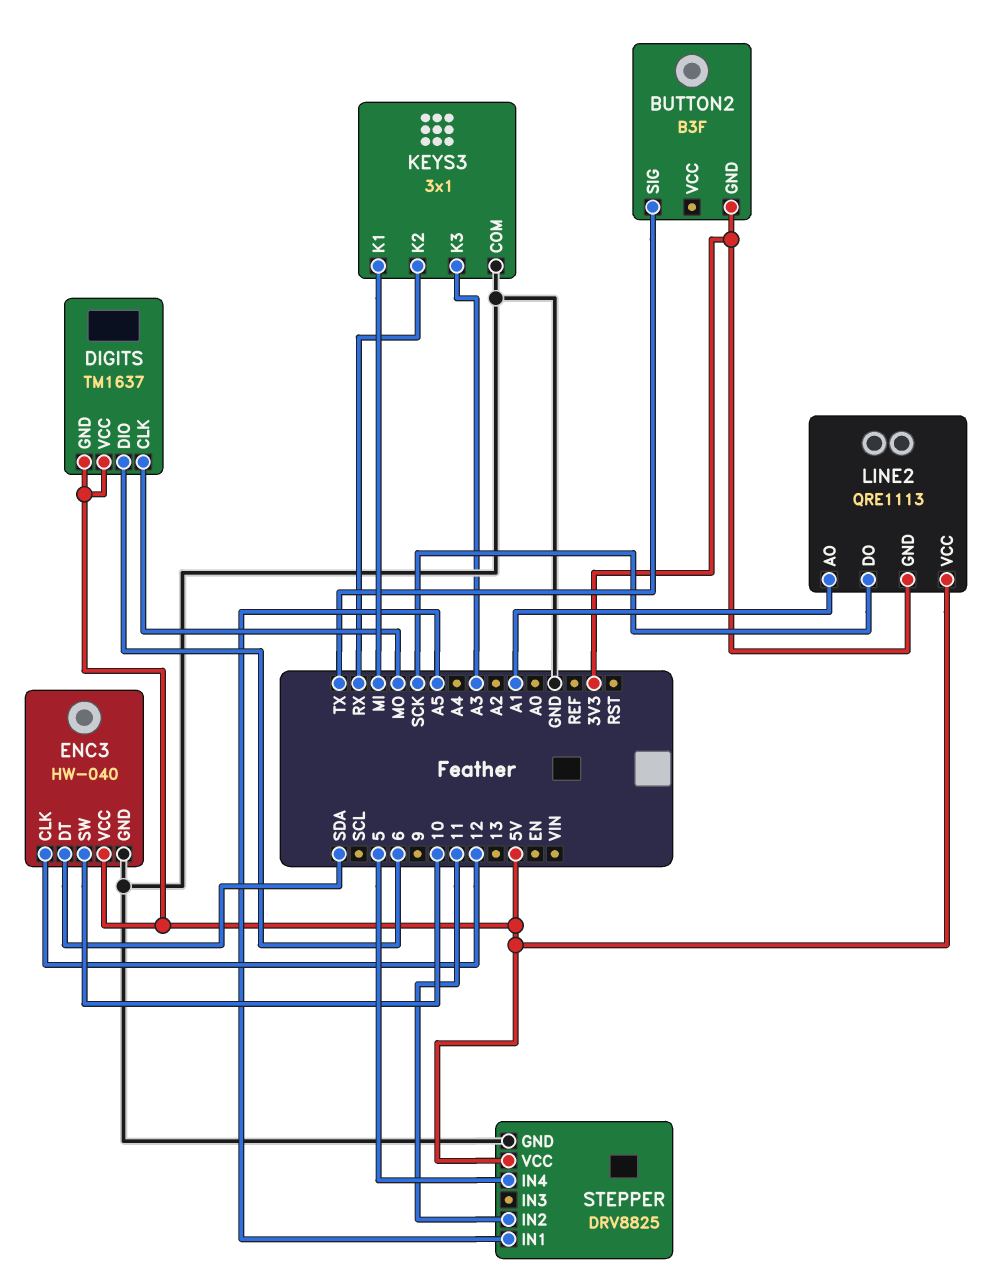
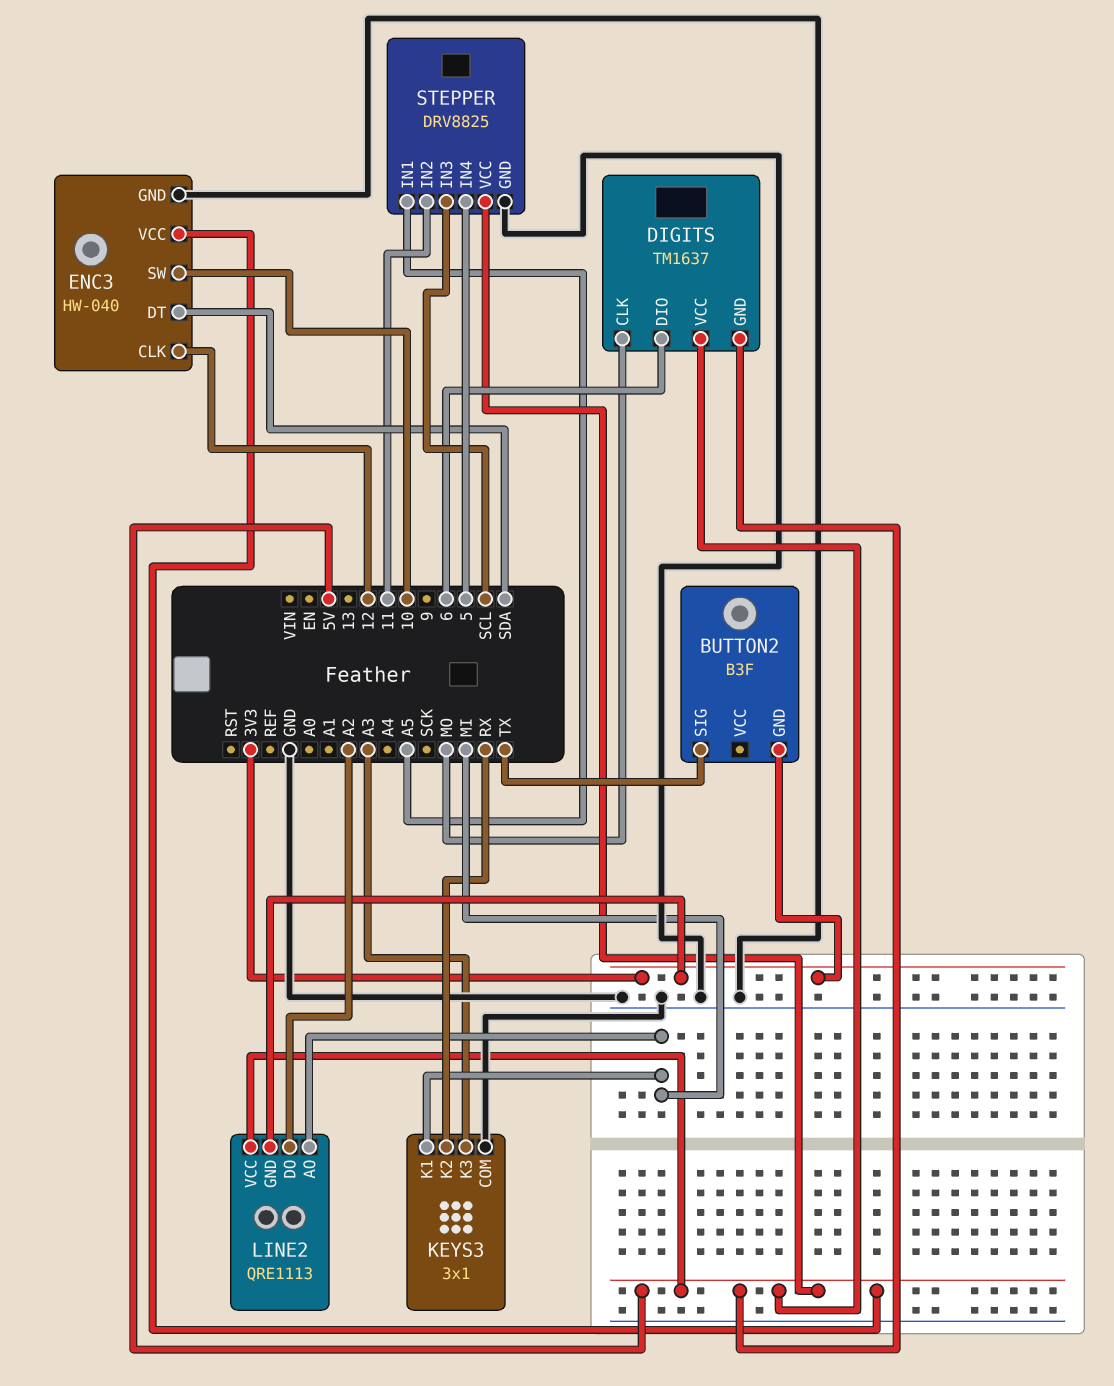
LINE2 pin AO: A1 -> MI
LINE2 pin DO: SCK -> A2
STEPPER pin IN3: none -> SCL

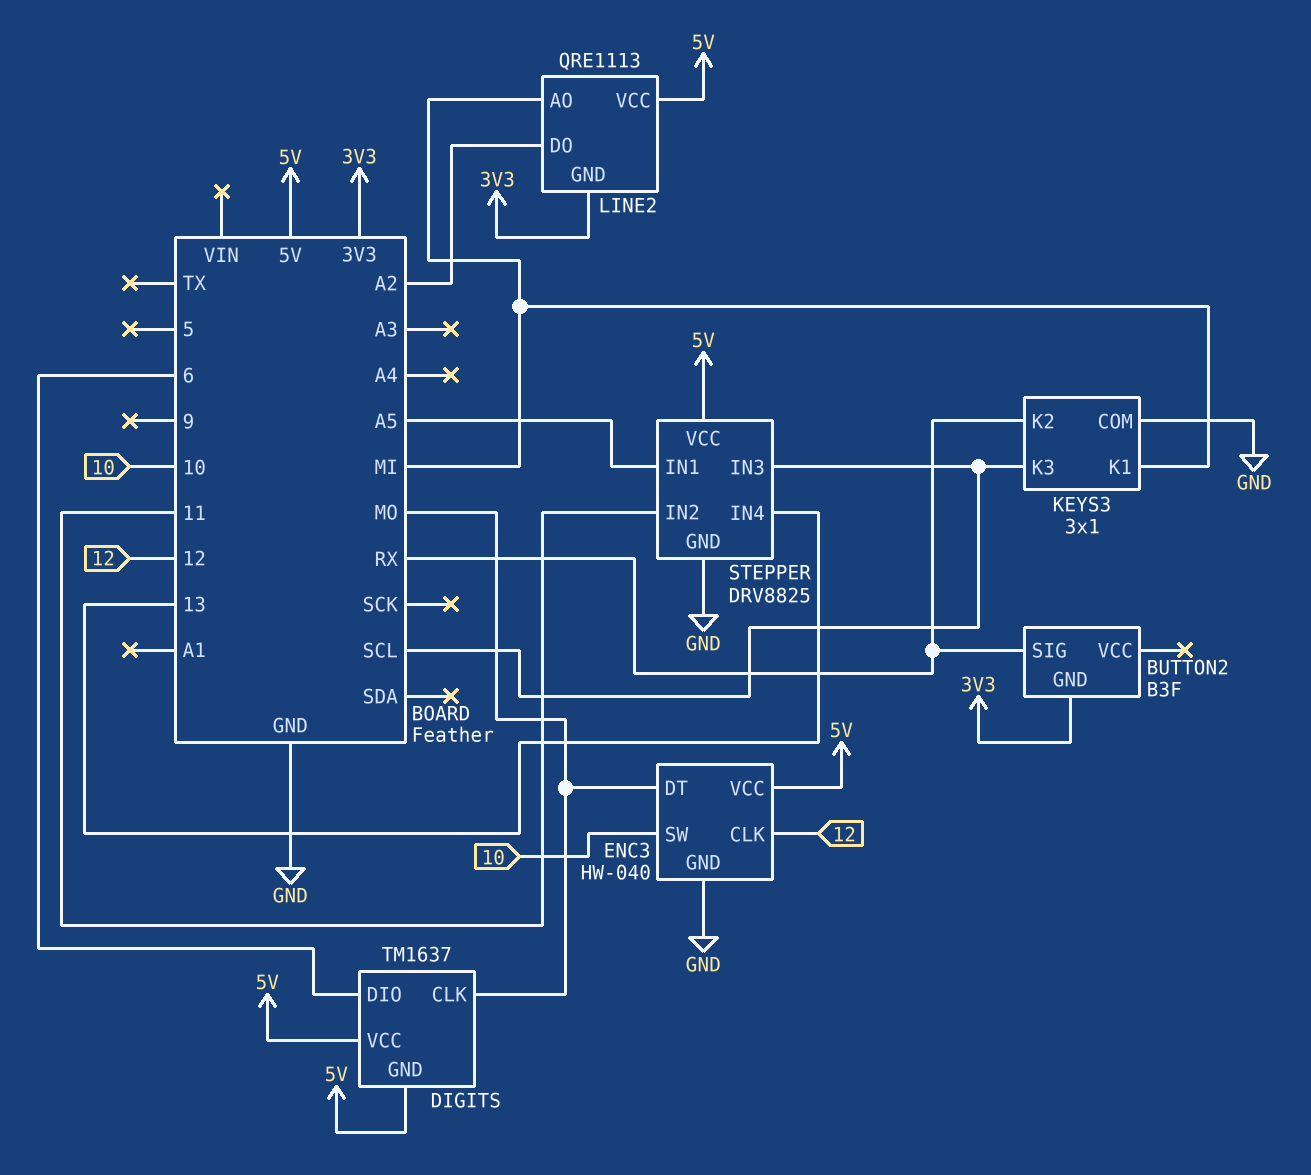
BUTTON2 pin SIG: TX -> RX
ENC3 pin DT: SDA -> MO
KEYS3 pin K3: A3 -> SCL
STEPPER pin IN4: 5 -> 13

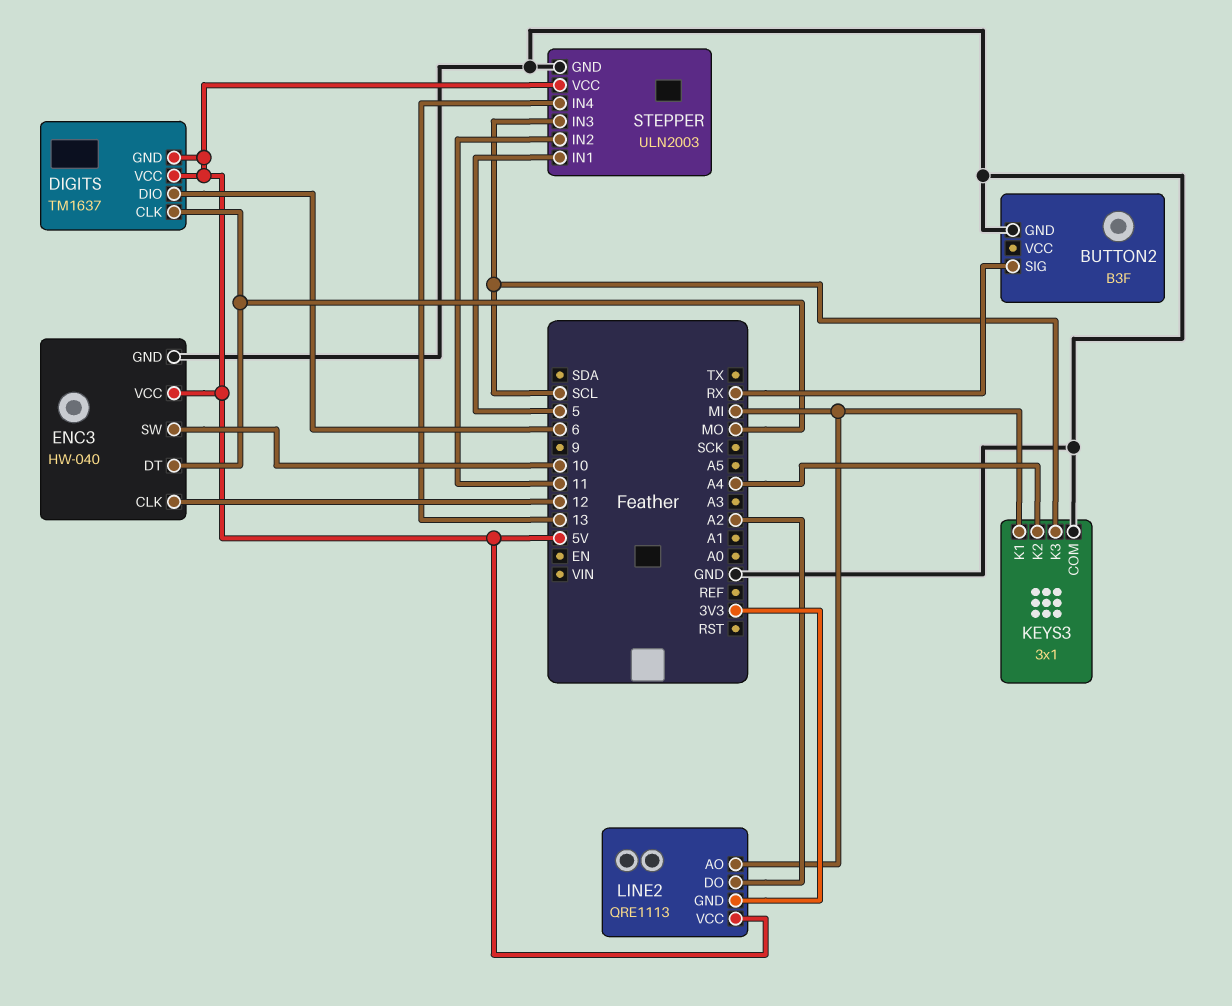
BUTTON2 pin GND: 3V3 -> GND
KEYS3 pin K2: RX -> A4
STEPPER: DRV8825 -> ULN2003
STEPPER pin IN1: A5 -> 5

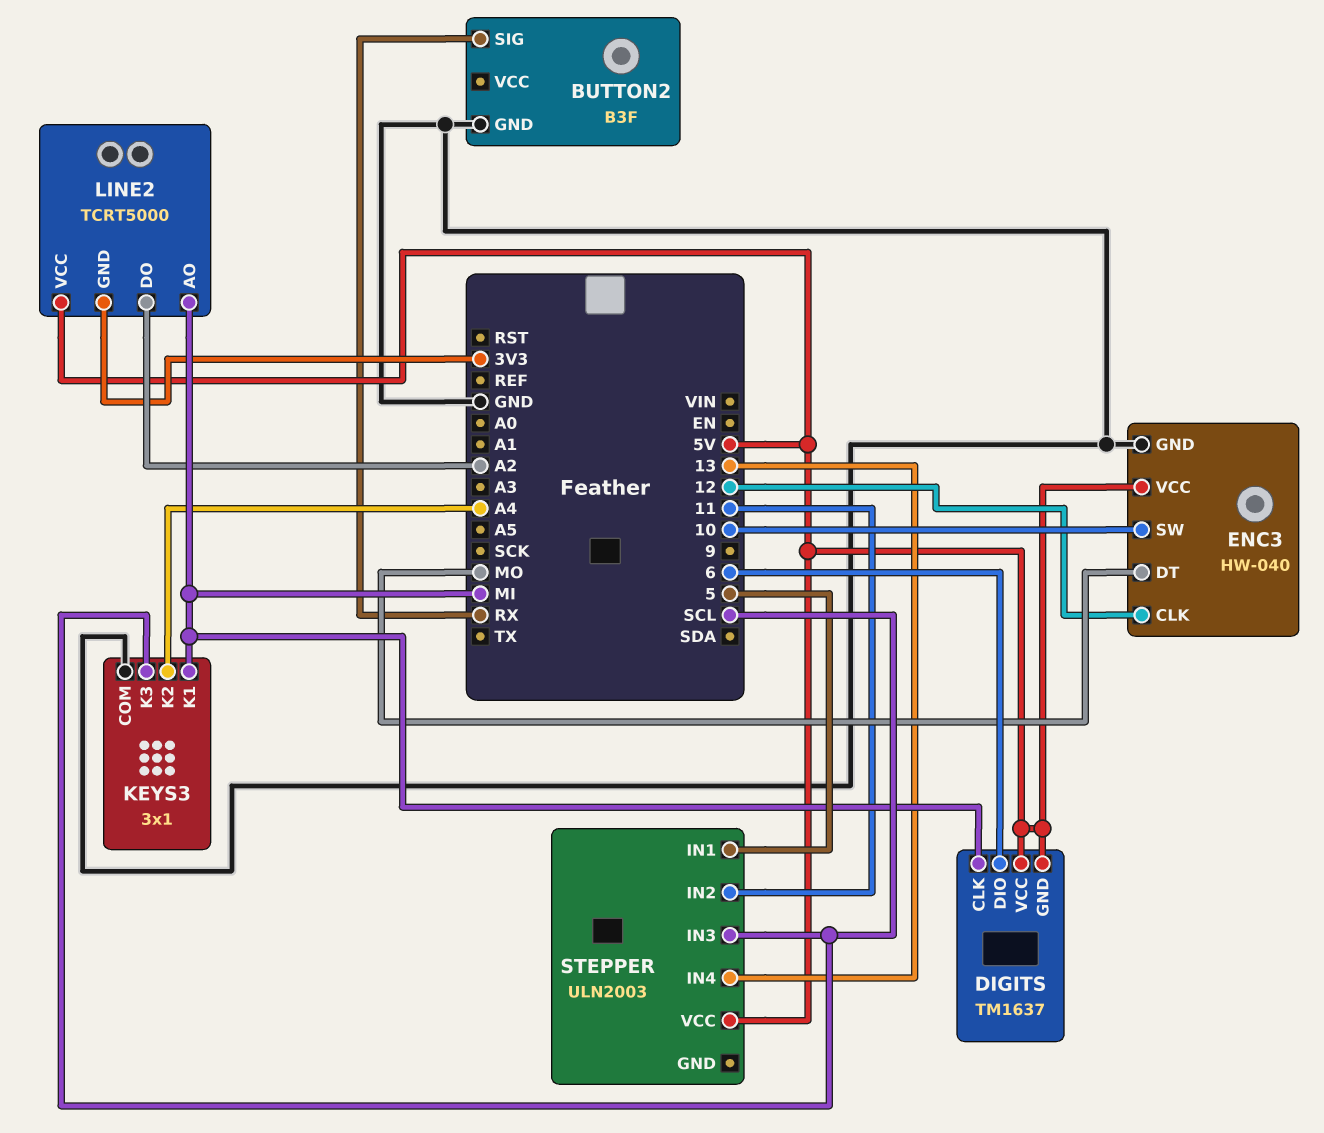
DIGITS pin CLK: MO -> MI
LINE2: QRE1113 -> TCRT5000
STEPPER pin GND: GND -> none

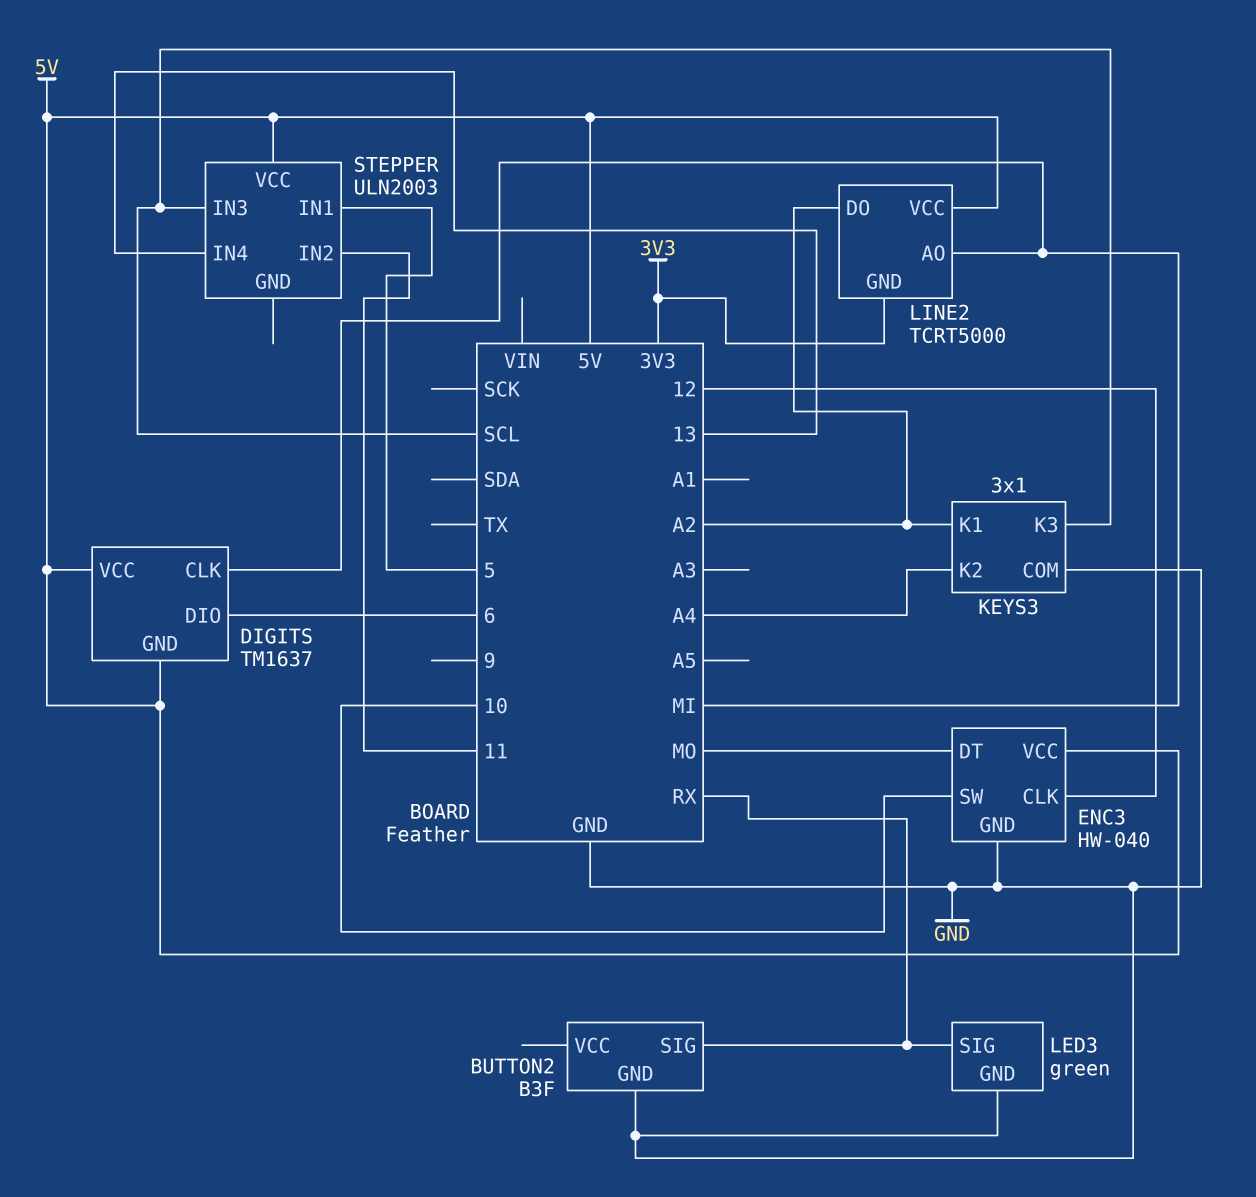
KEYS3 pin K1: MI -> A2
LED3: none -> green
LED3 pin GND: none -> GND
LED3 pin SIG: none -> RX

